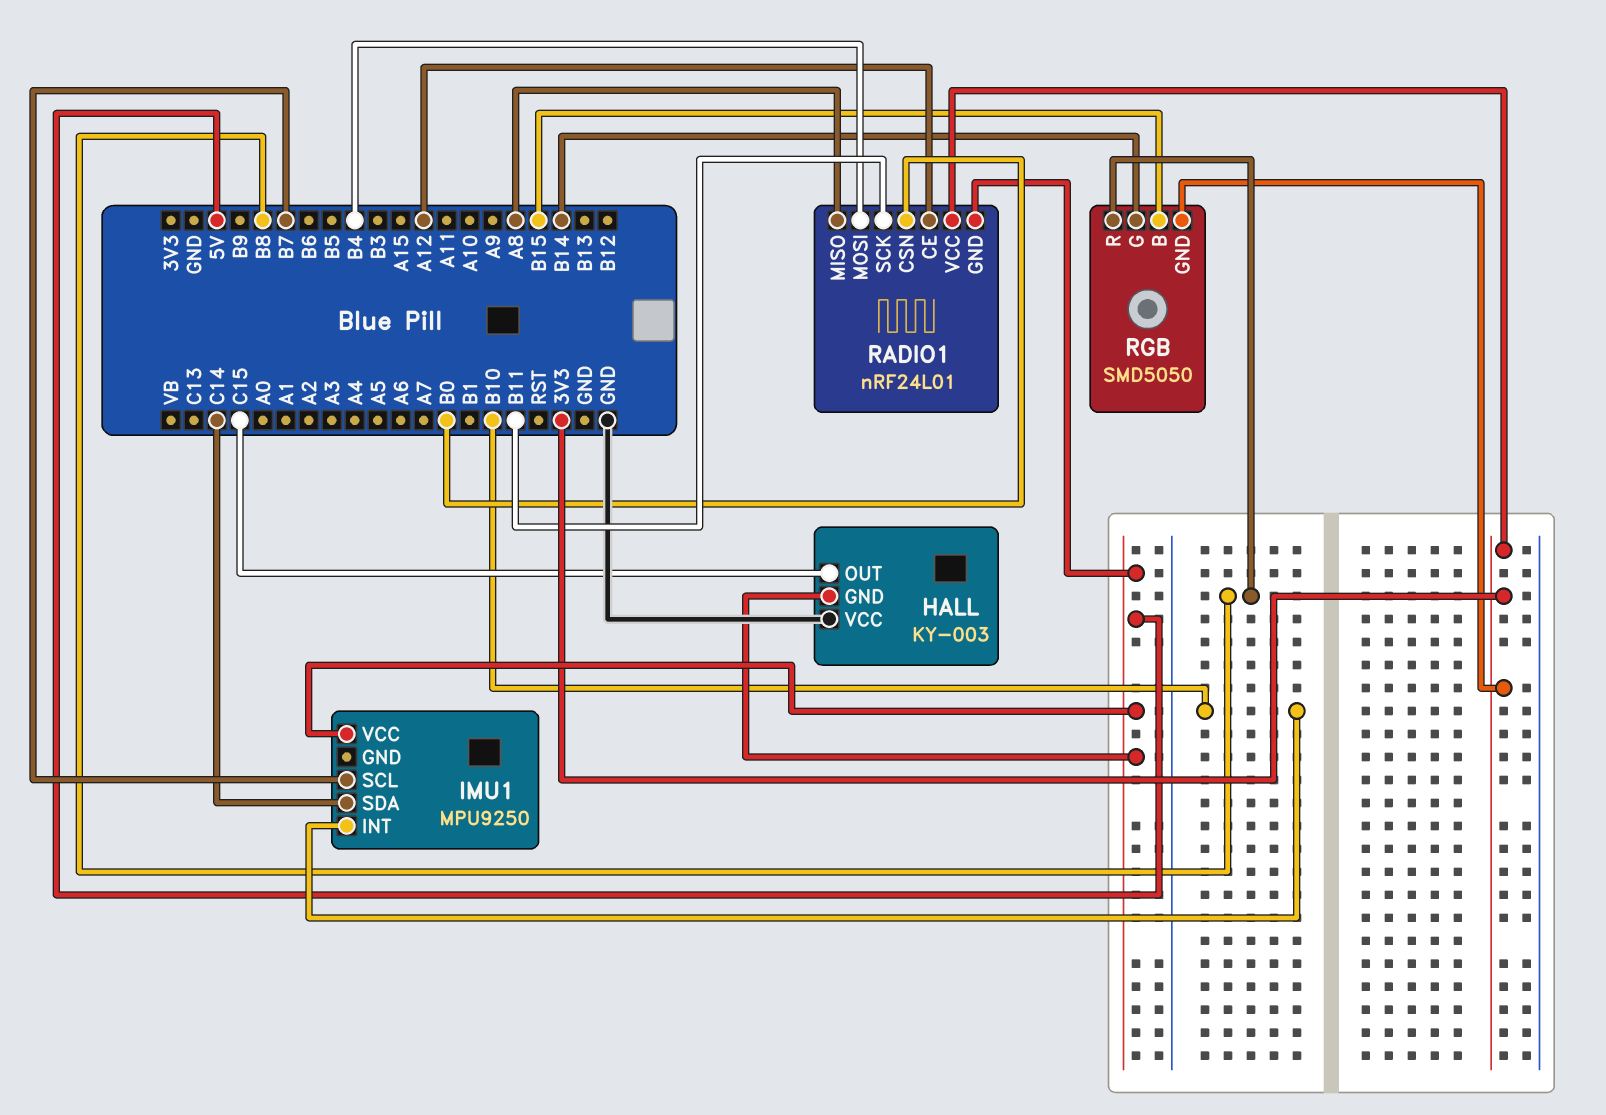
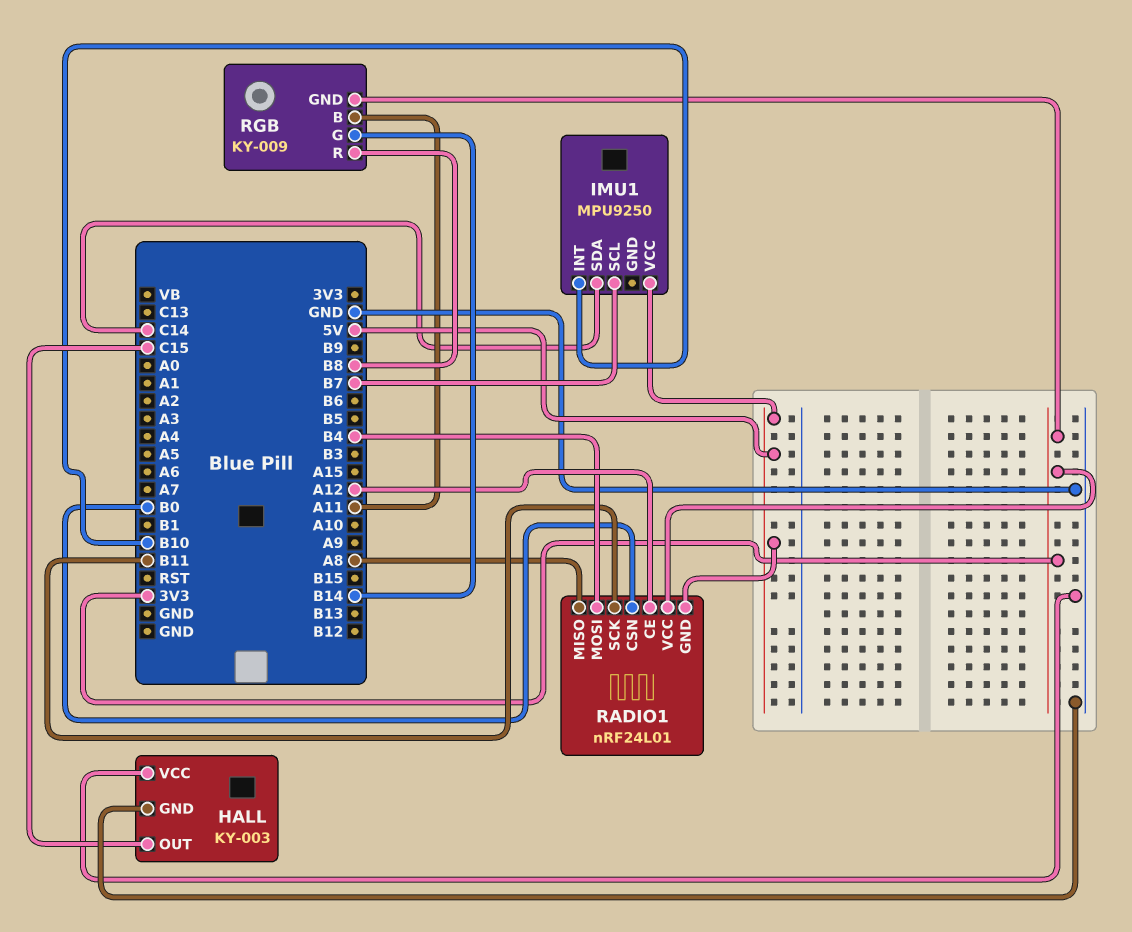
HALL pin GND: 5V -> GND
RGB: SMD5050 -> KY-009
RGB pin B: B15 -> A11

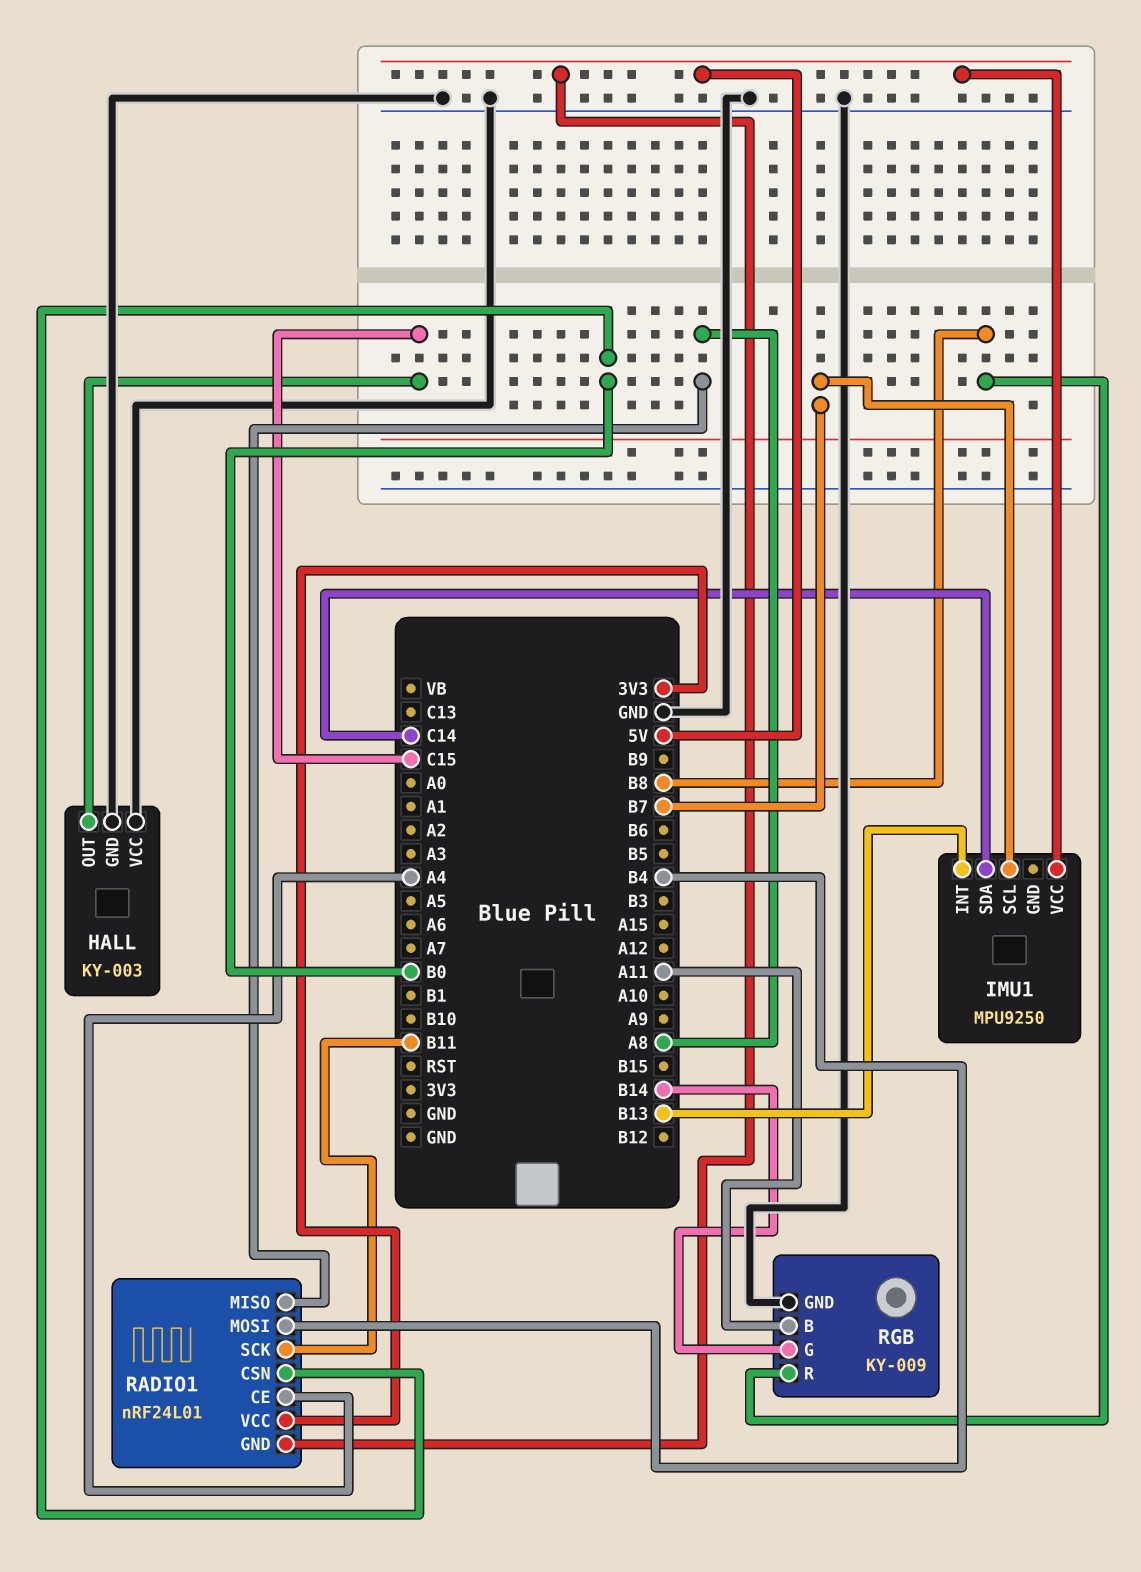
IMU1 pin INT: B10 -> B13
RADIO1 pin CE: A12 -> A4
RGB pin GND: 3V3 -> GND

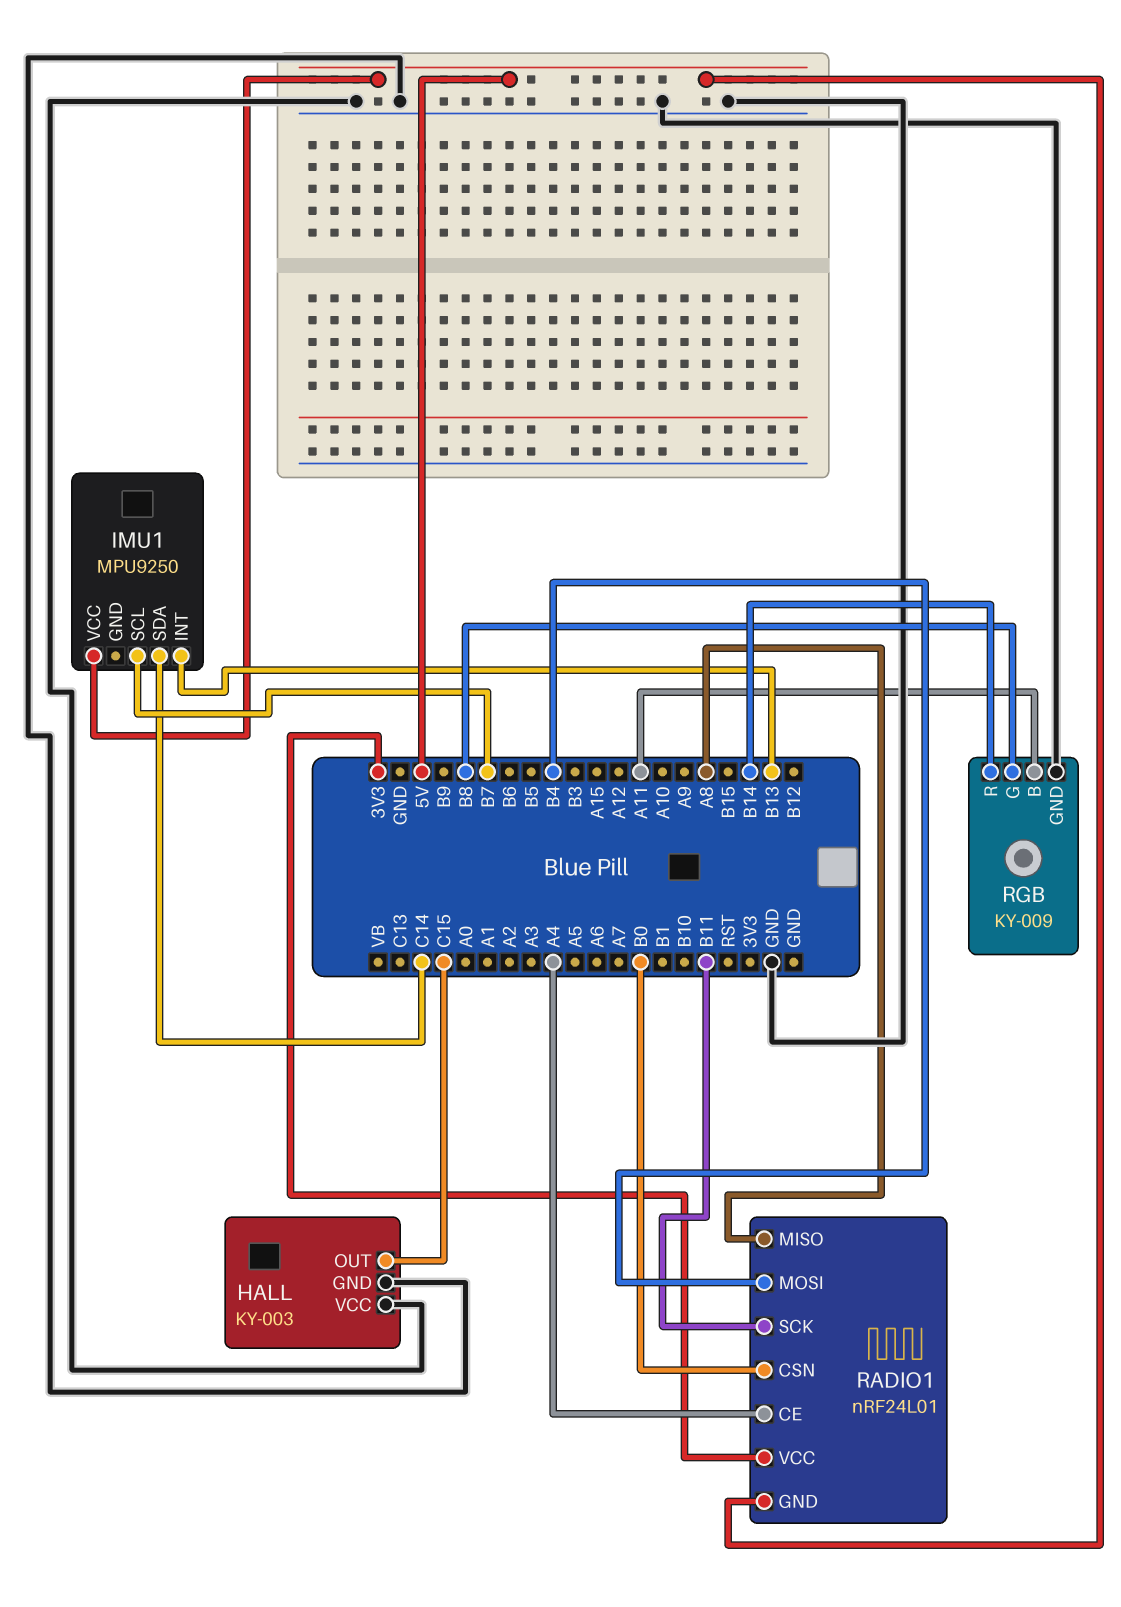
RGB pin G: B14 -> B8
RGB pin R: B8 -> B14

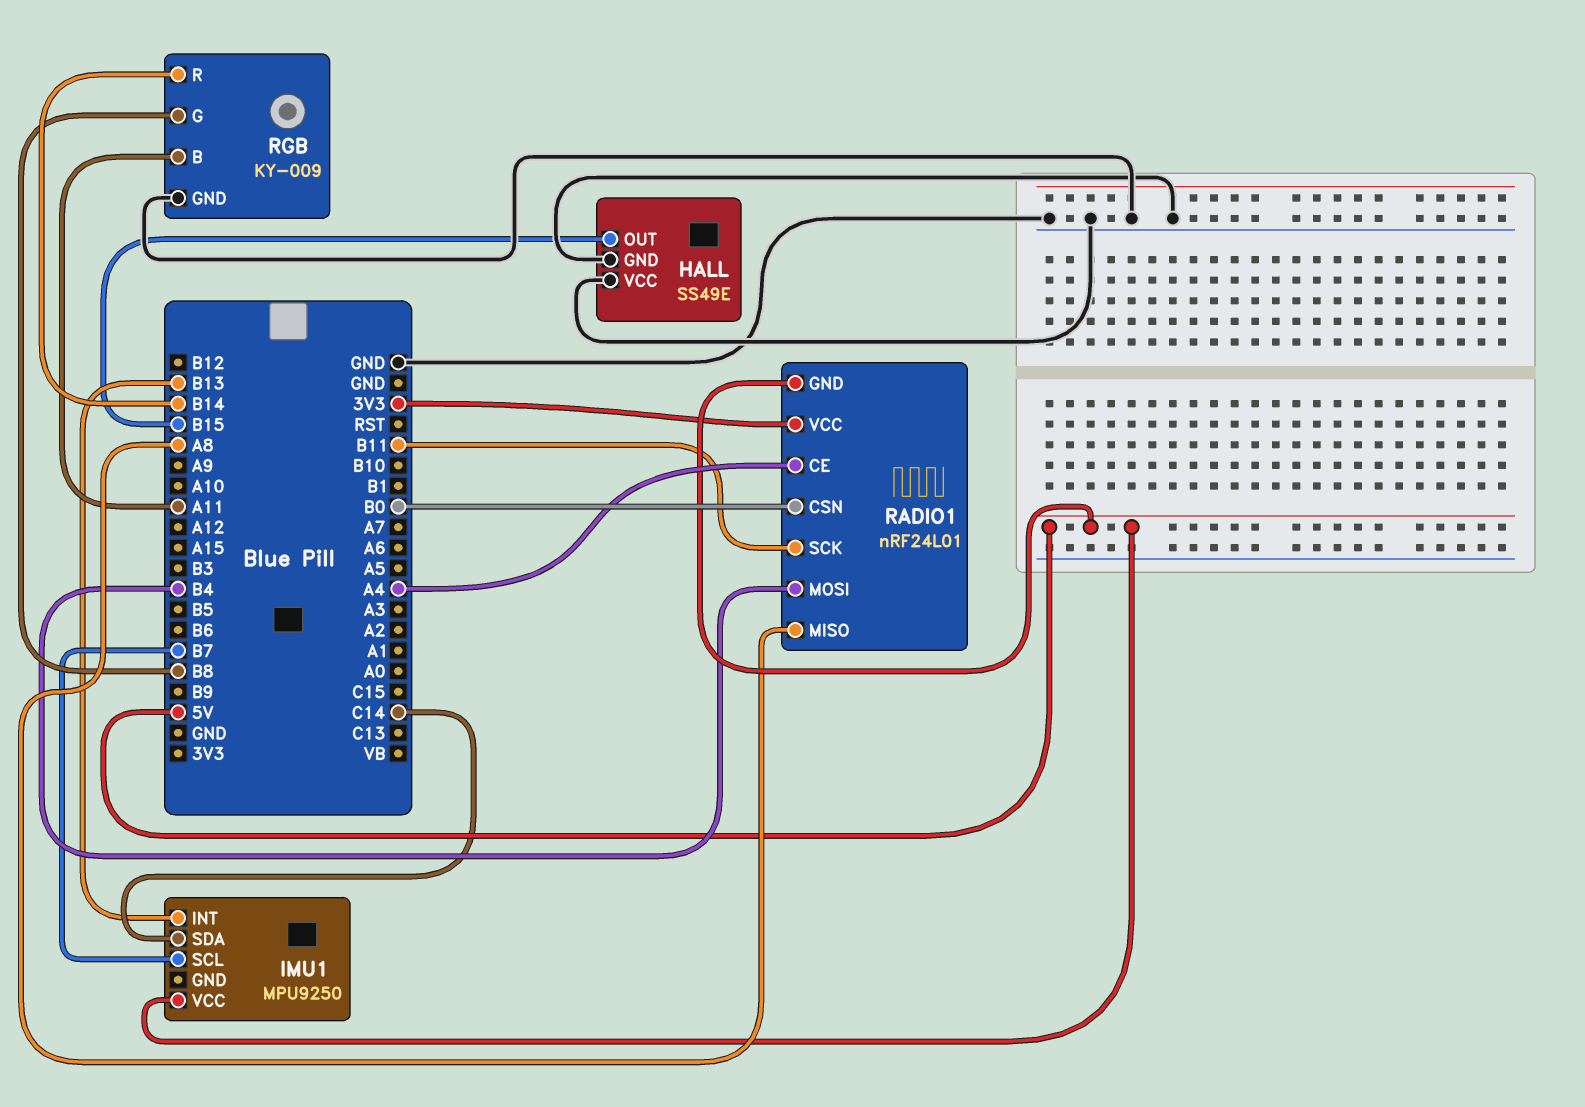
HALL: KY-003 -> SS49E
HALL pin OUT: C15 -> B15

